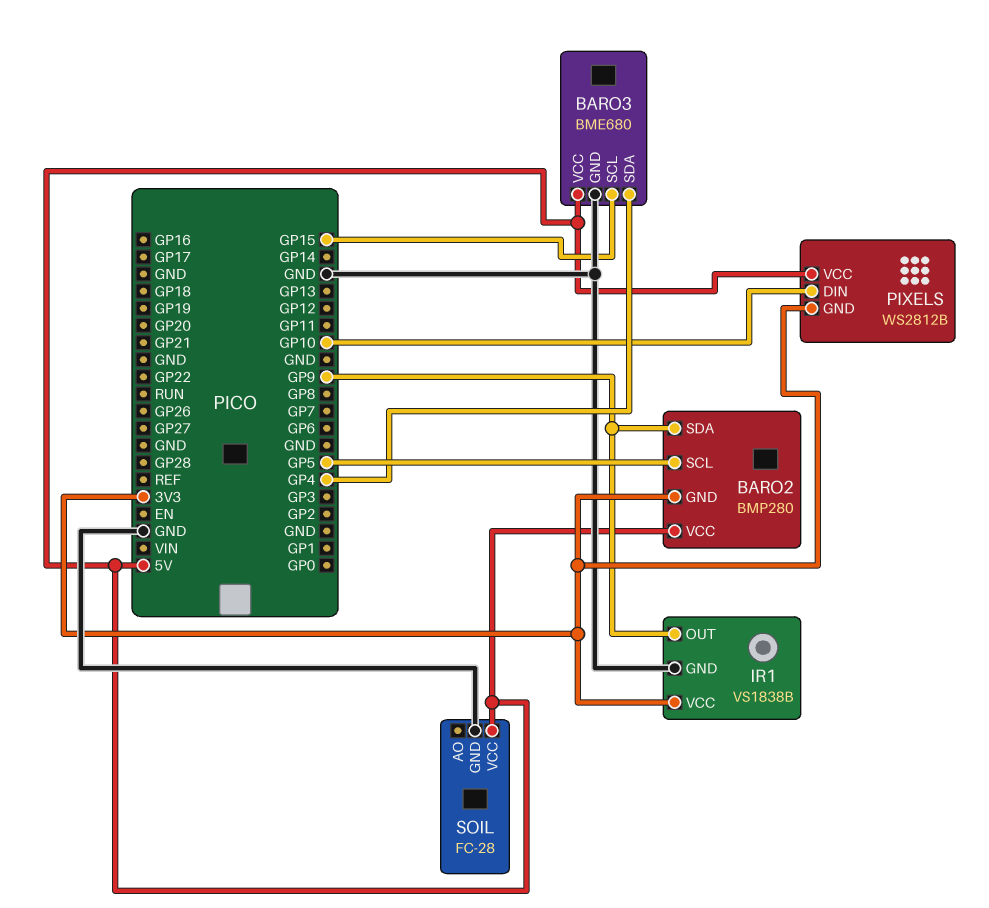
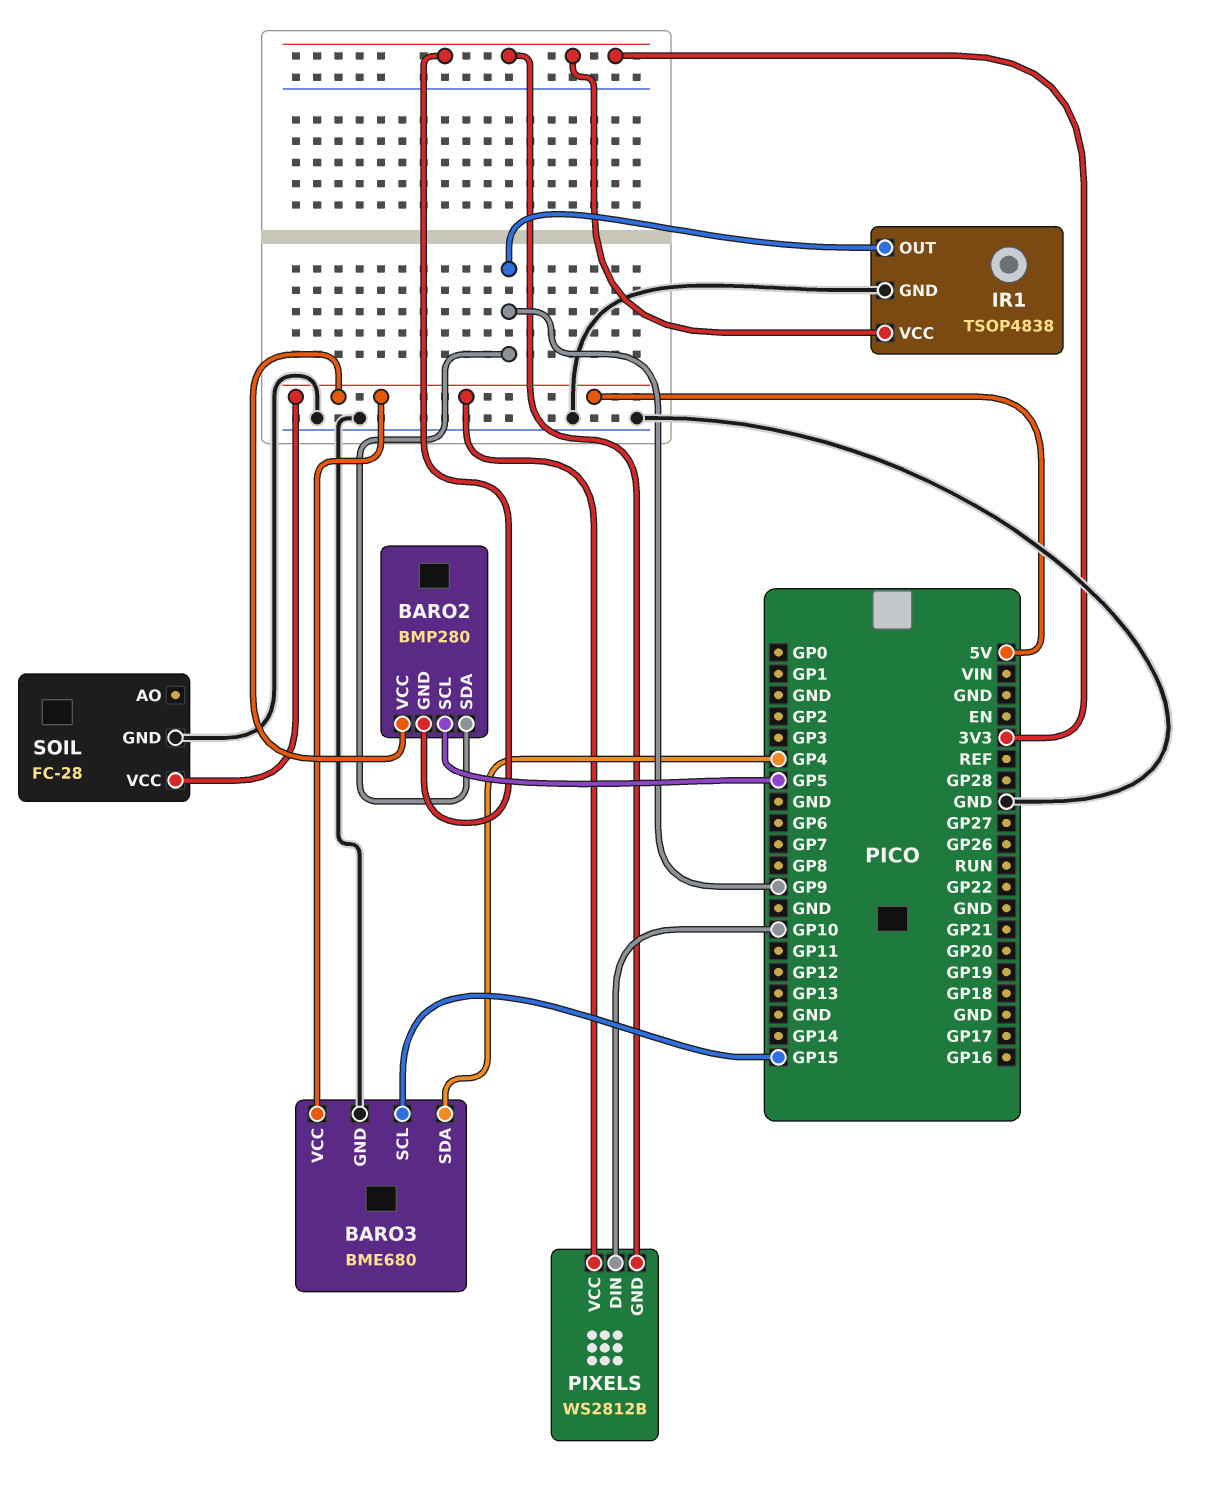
IR1: VS1838B -> TSOP4838

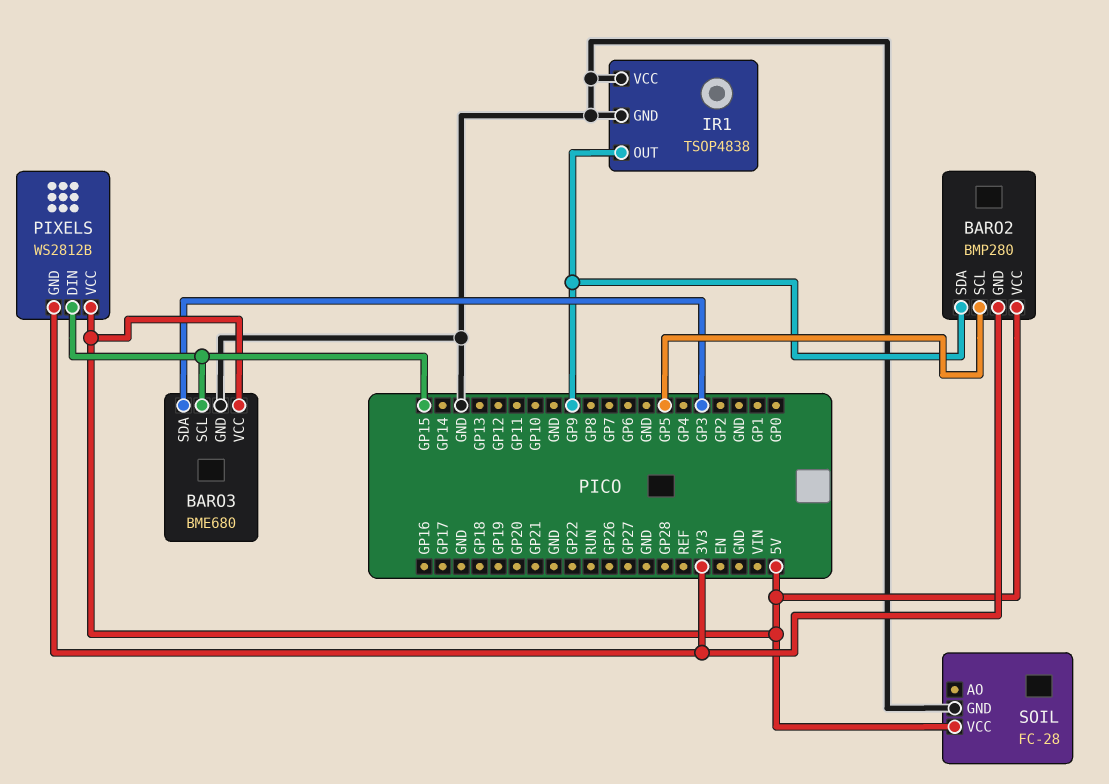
BARO3 pin SDA: GP4 -> GP3
IR1 pin VCC: 3V3 -> GND
PIXELS pin DIN: GP10 -> GP15

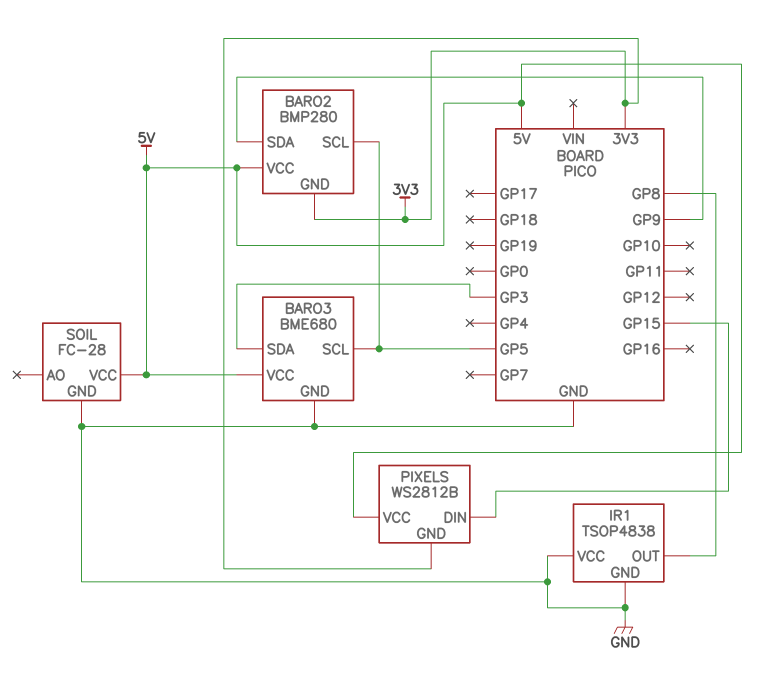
BARO3 pin SCL: GP15 -> GP5
IR1 pin OUT: GP9 -> GP8

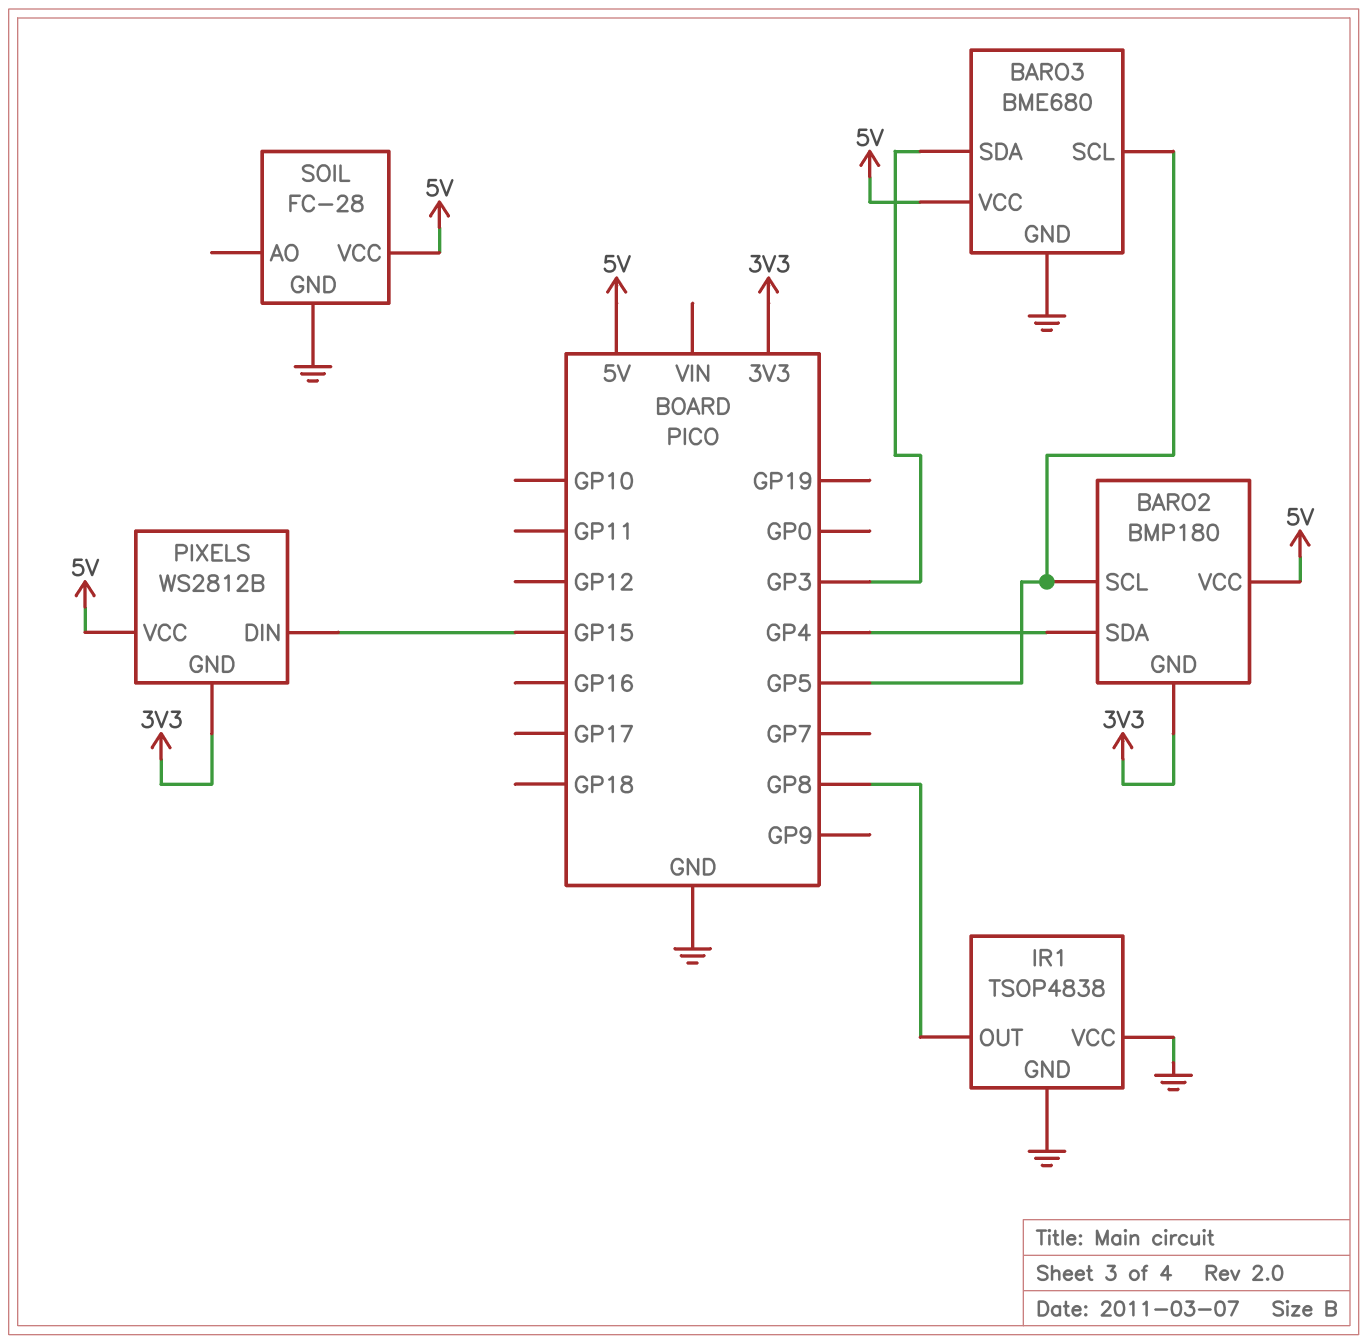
BARO2: BMP280 -> BMP180
BARO2 pin SDA: GP9 -> GP4

